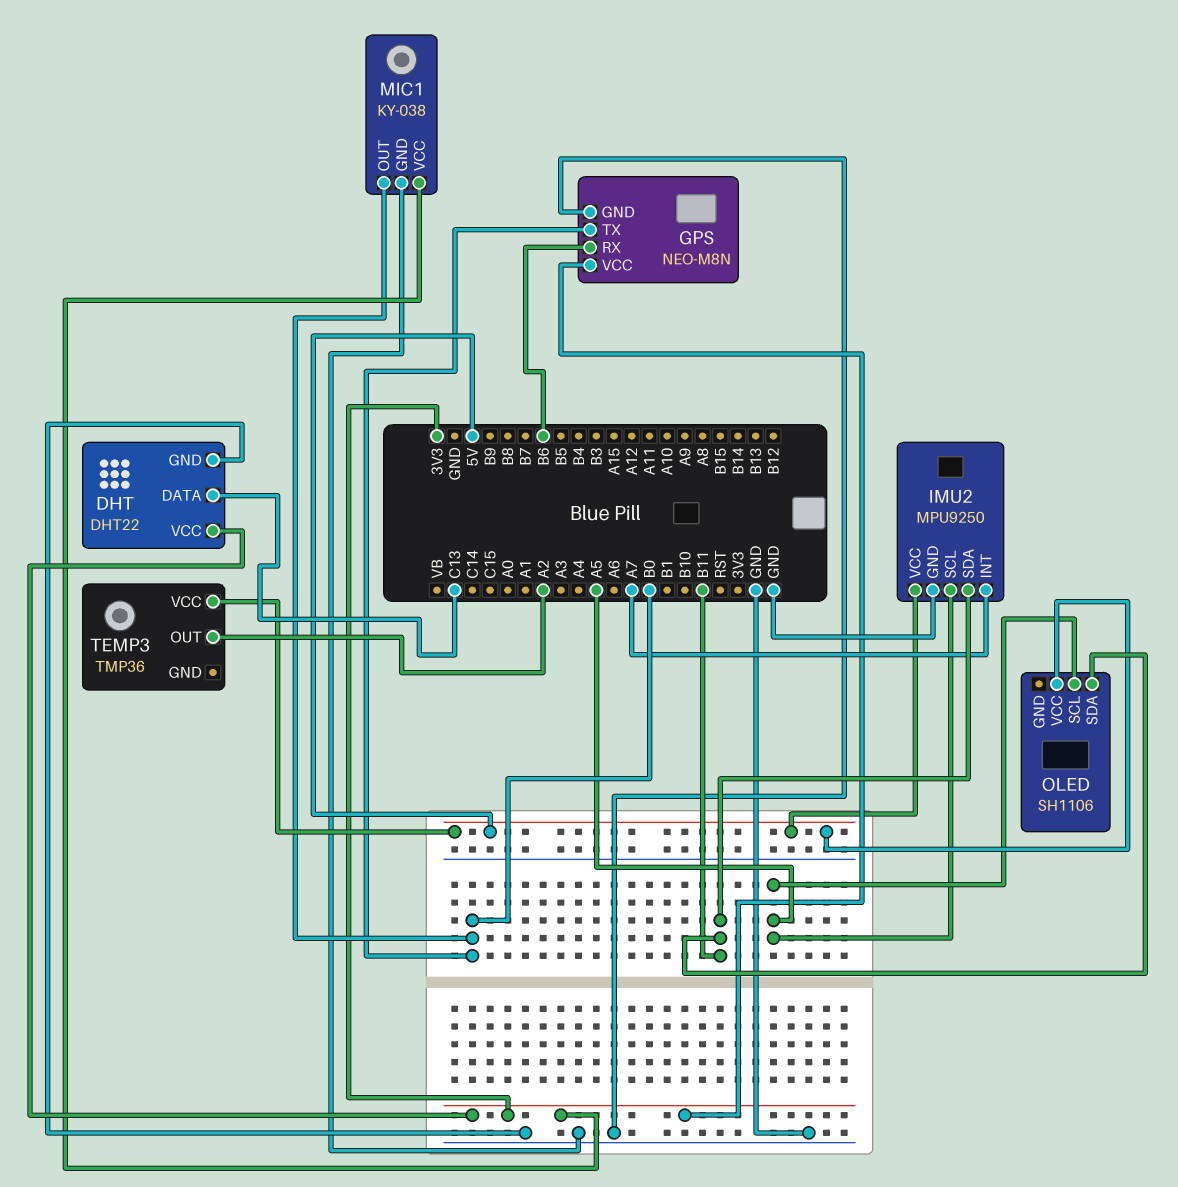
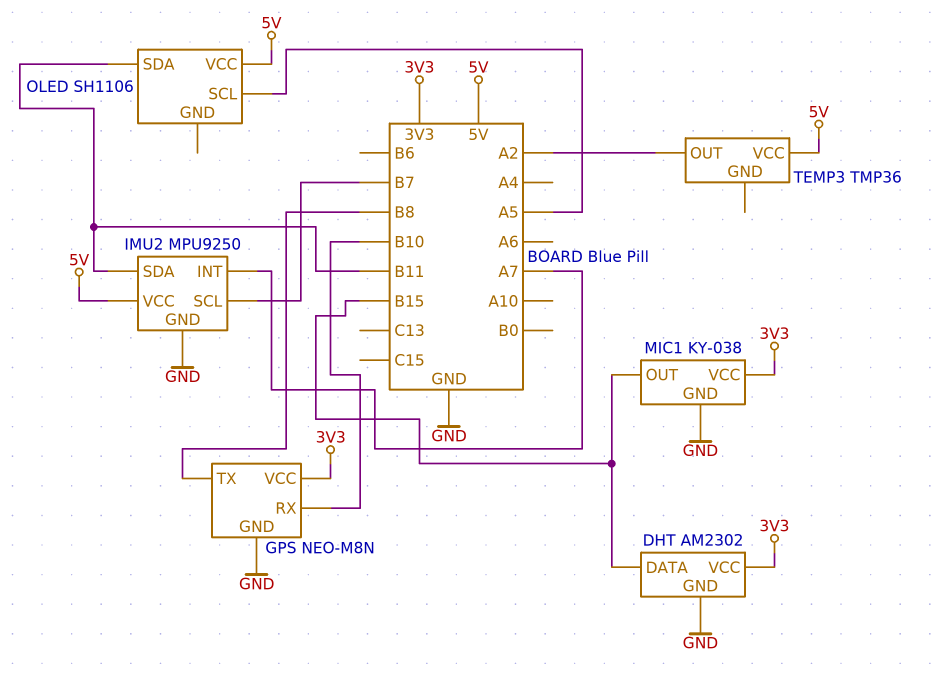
DHT: DHT22 -> AM2302
DHT pin DATA: C13 -> B15
GPS pin RX: B6 -> B10
GPS pin TX: B0 -> B8
IMU2 pin SCL: A5 -> B7
MIC1 pin OUT: B0 -> B15

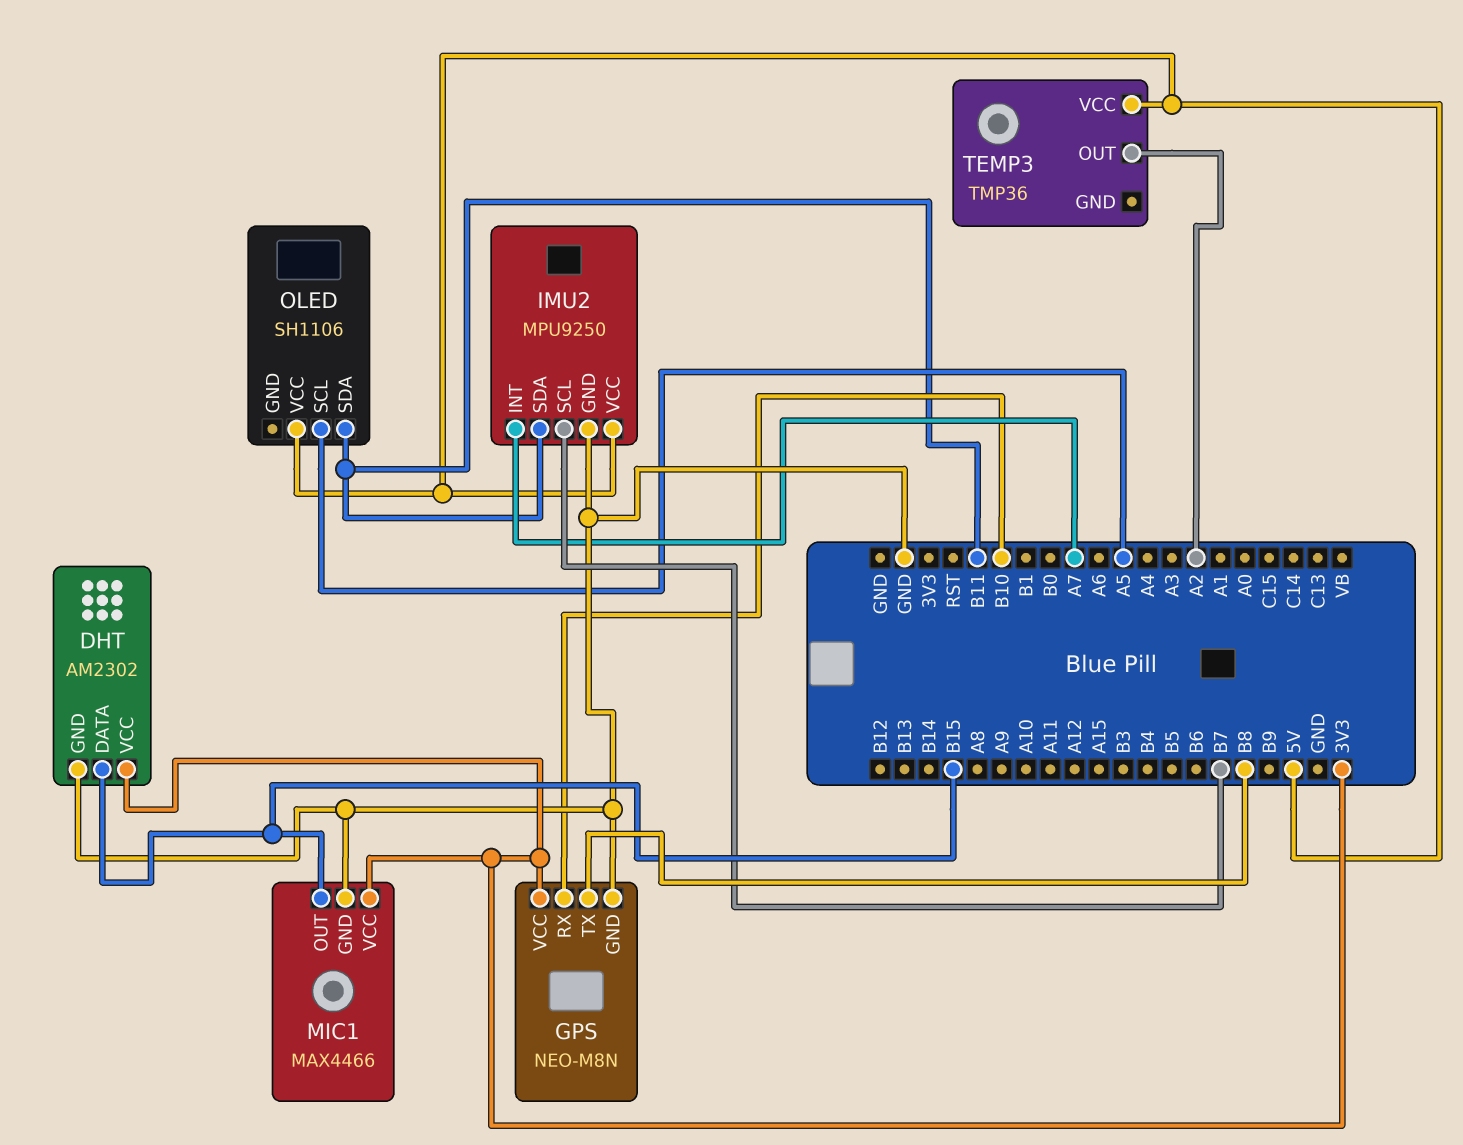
MIC1: KY-038 -> MAX4466

